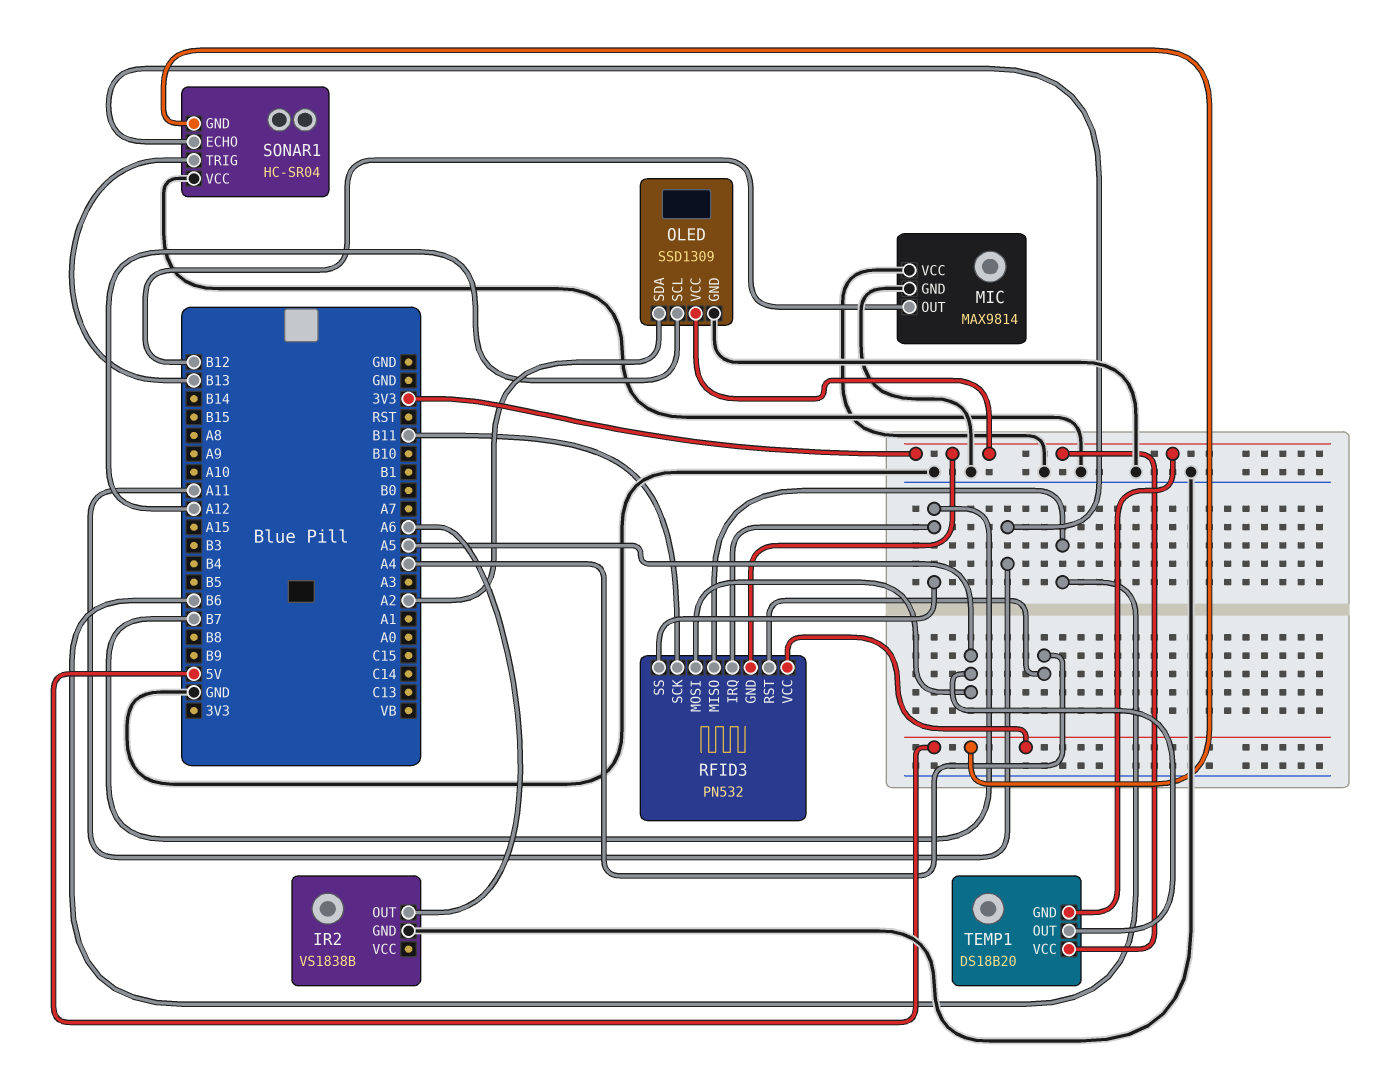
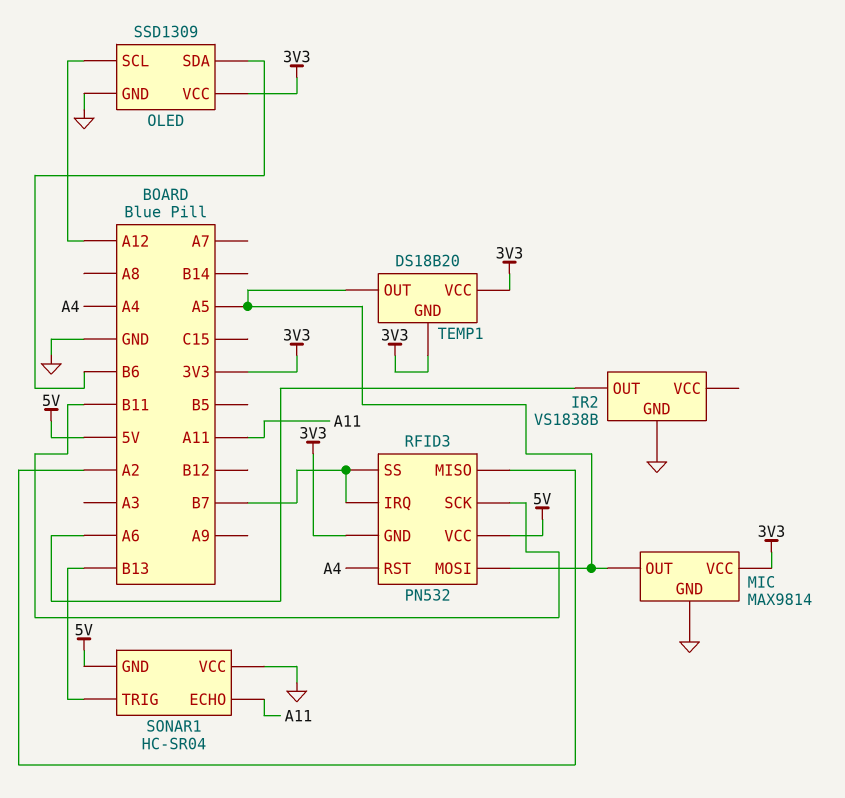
MIC pin OUT: B12 -> A5
MIC pin VCC: GND -> 3V3
OLED pin SDA: A2 -> B6
RFID3 pin MISO: B6 -> A2

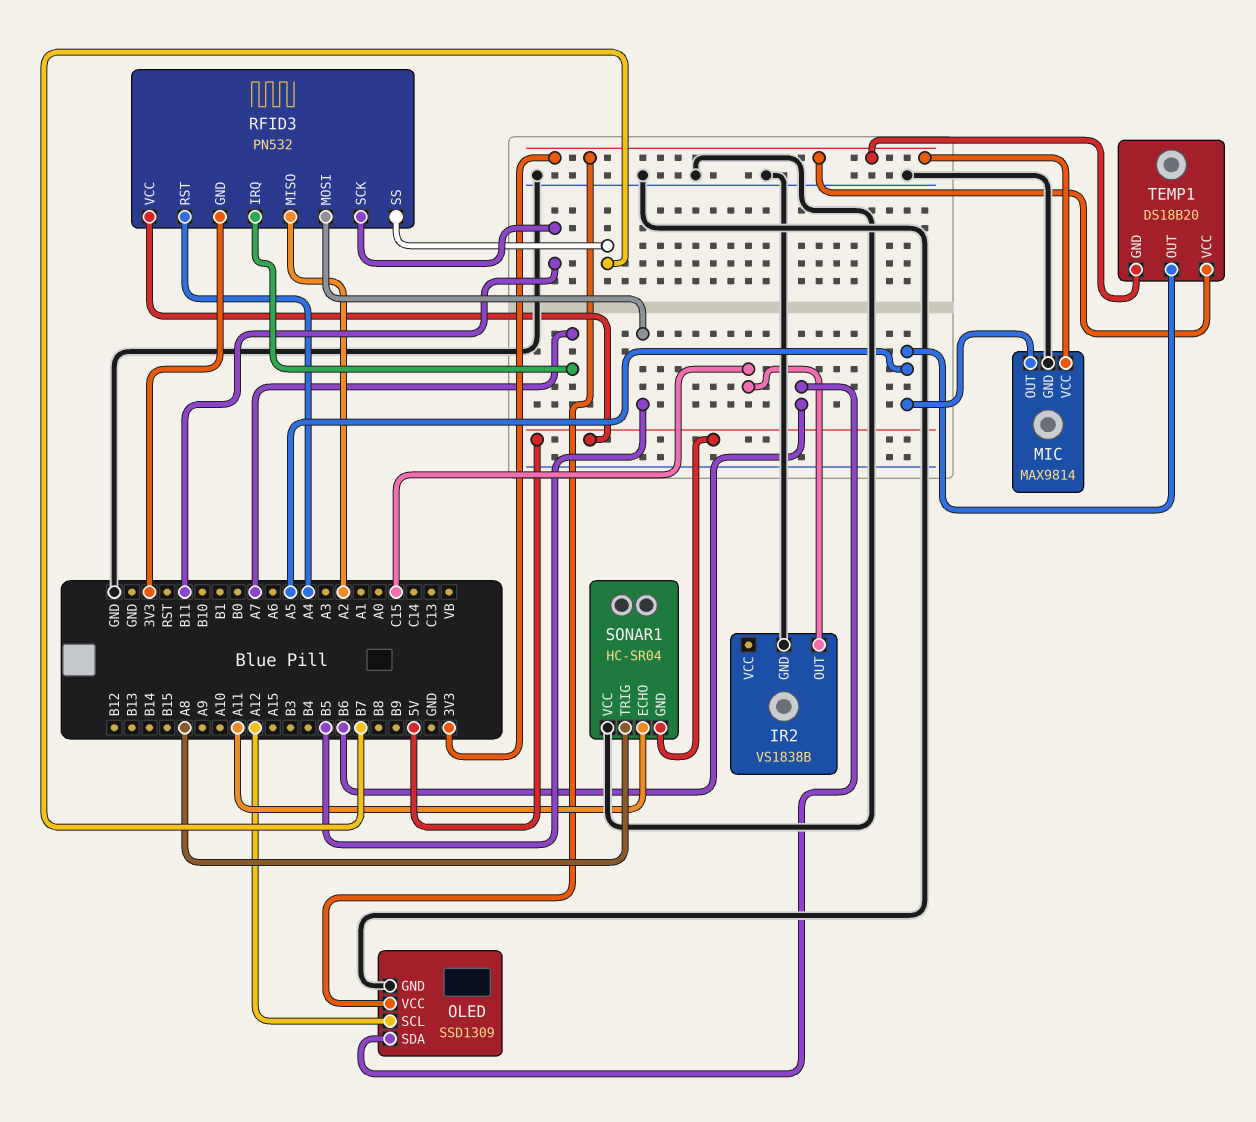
IR2 pin OUT: A6 -> C15
RFID3 pin IRQ: B7 -> A7
RFID3 pin MOSI: A5 -> B5
SONAR1 pin TRIG: B13 -> A8

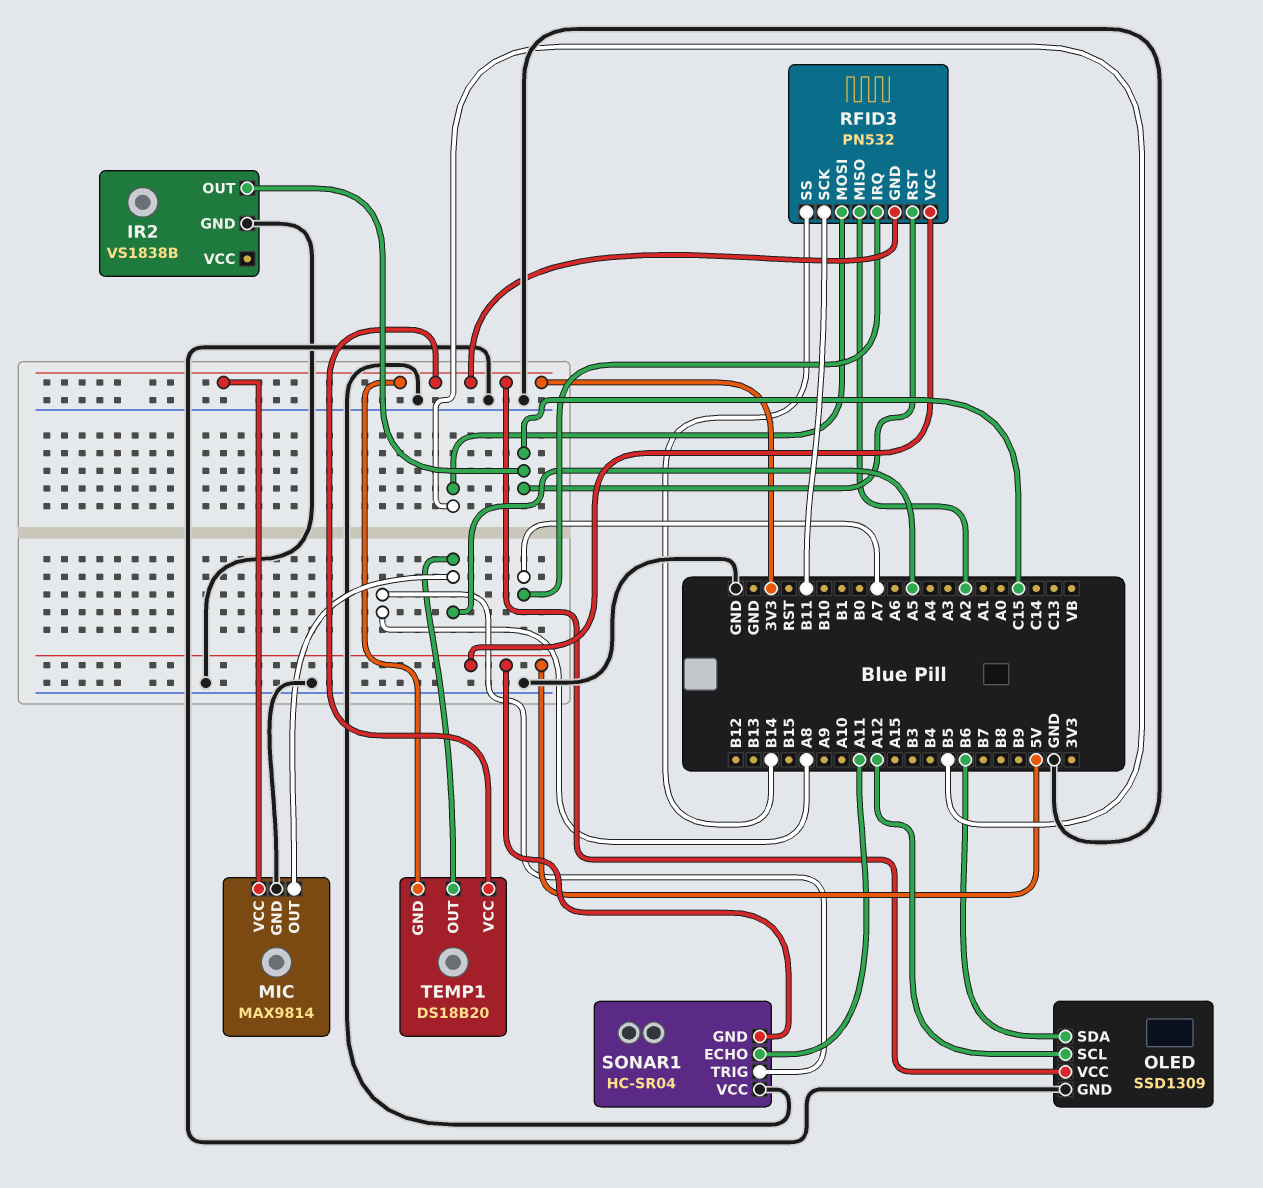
RFID3 pin RST: A4 -> C15
RFID3 pin SS: B7 -> B14

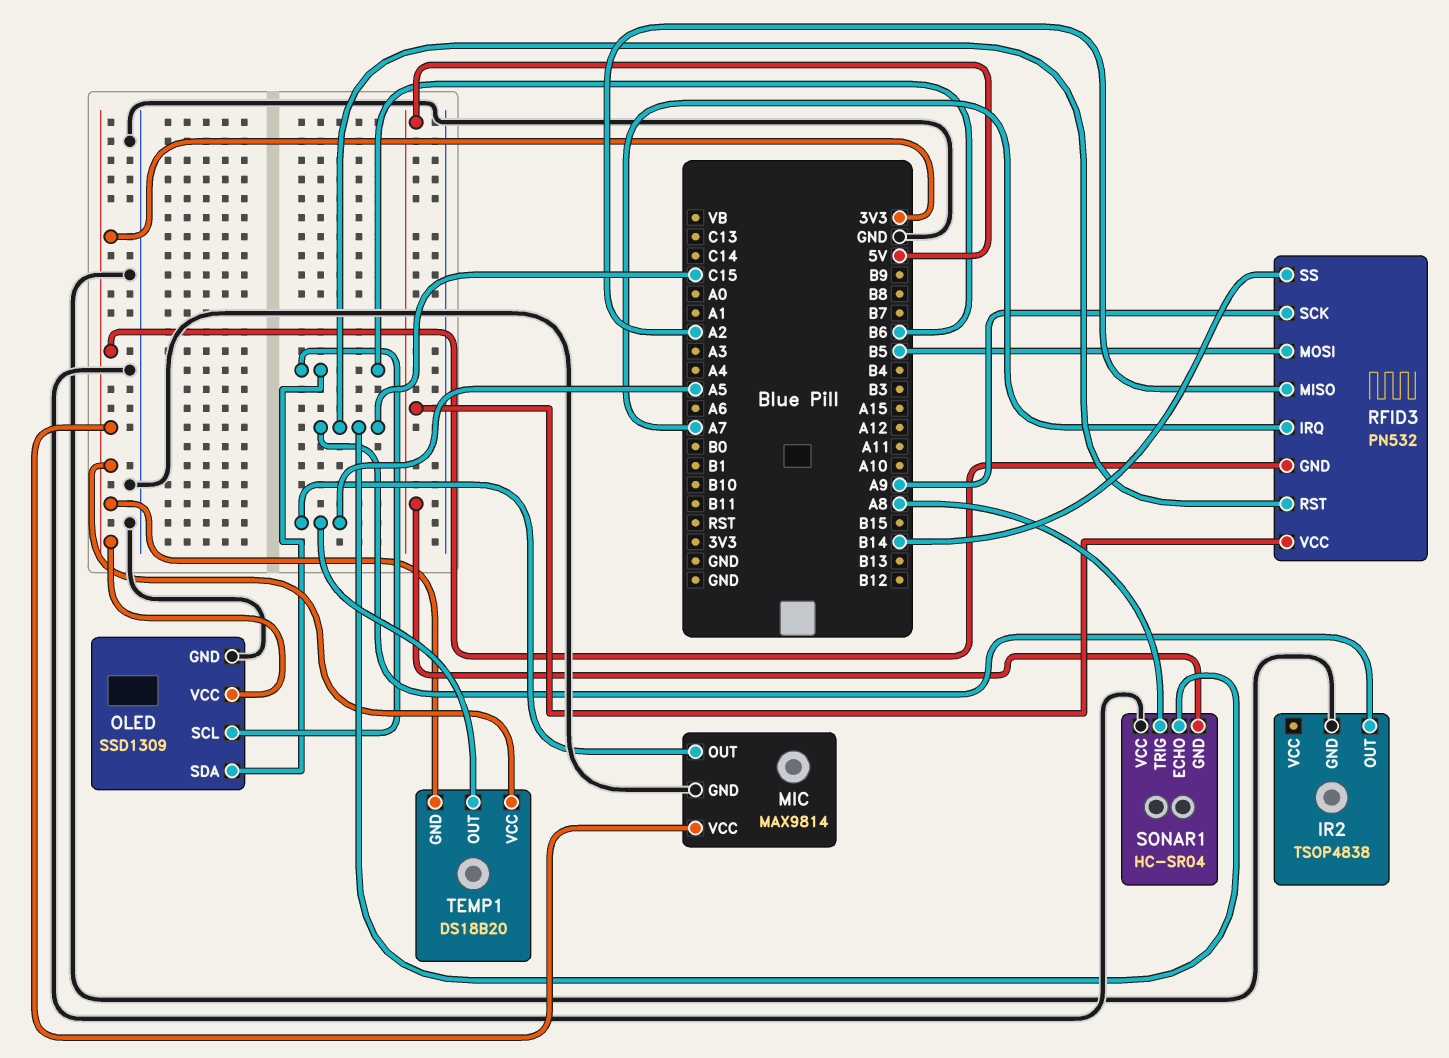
IR2: VS1838B -> TSOP4838
OLED pin SCL: A12 -> B6
RFID3 pin SCK: B11 -> A9
SONAR1 pin ECHO: A11 -> C15

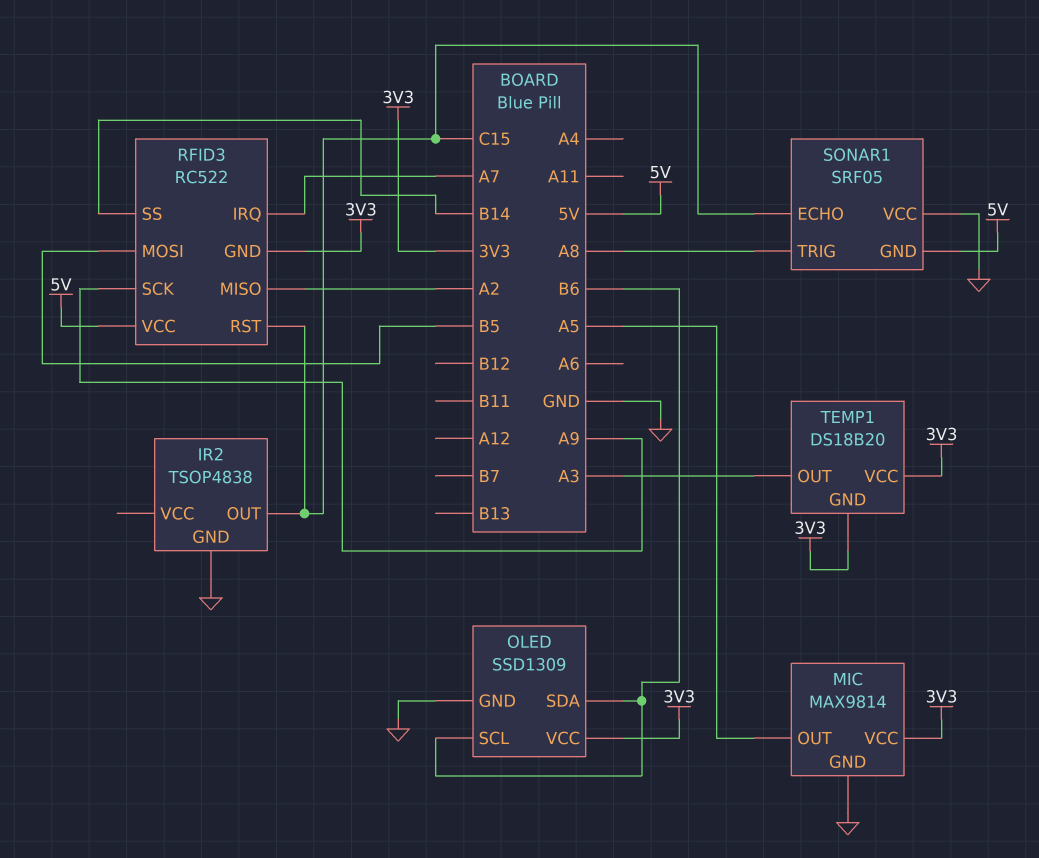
RFID3: PN532 -> RC522
SONAR1: HC-SR04 -> SRF05
TEMP1 pin OUT: A5 -> A3

